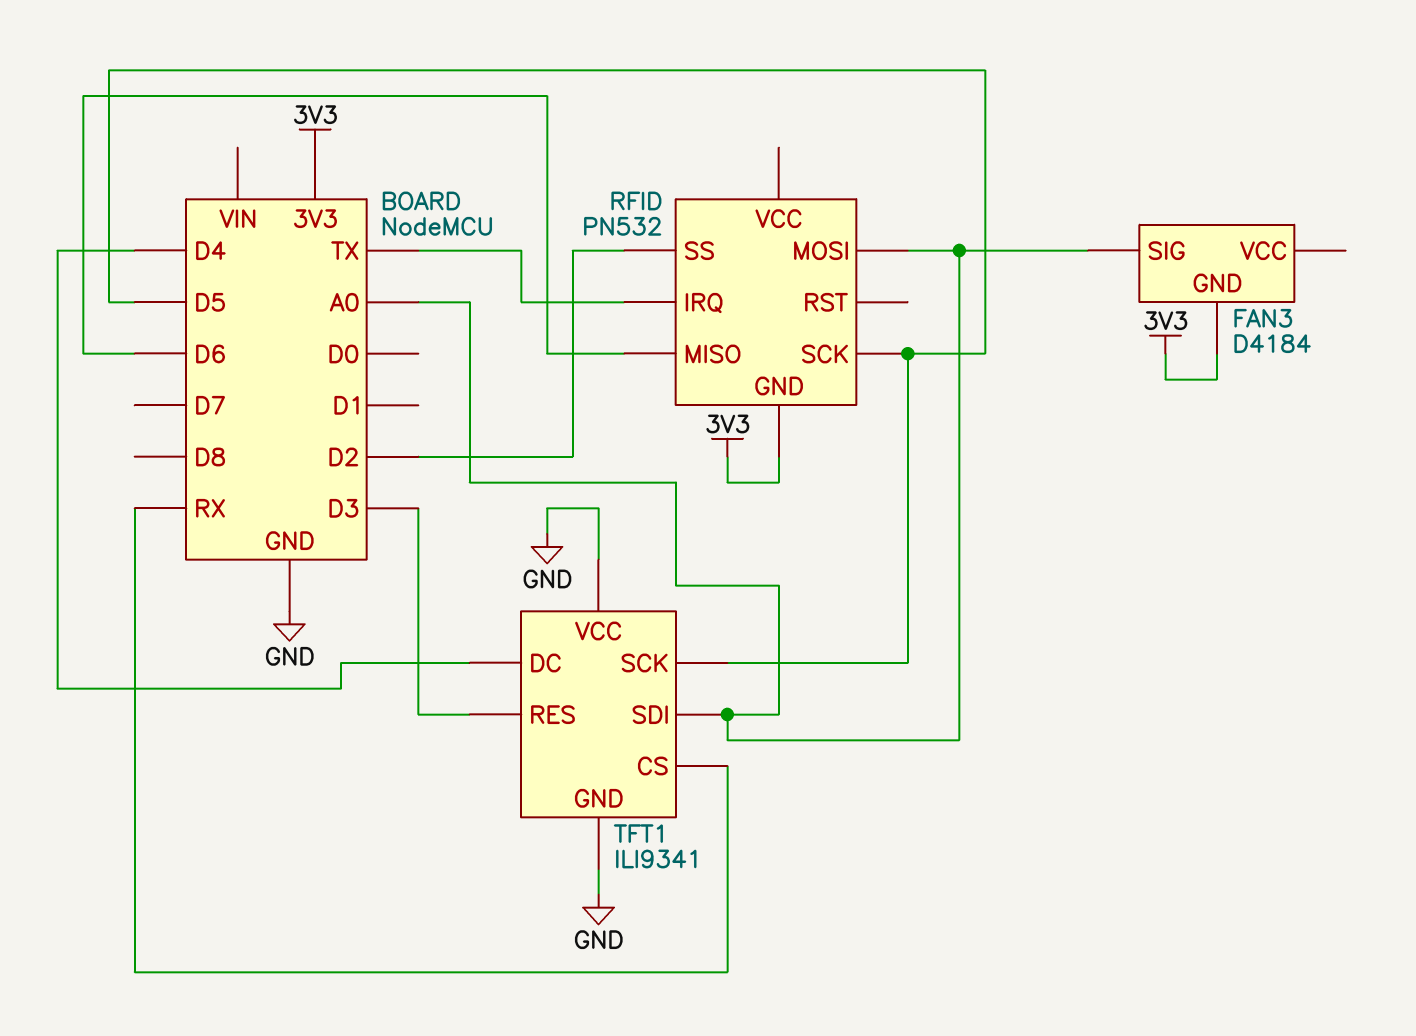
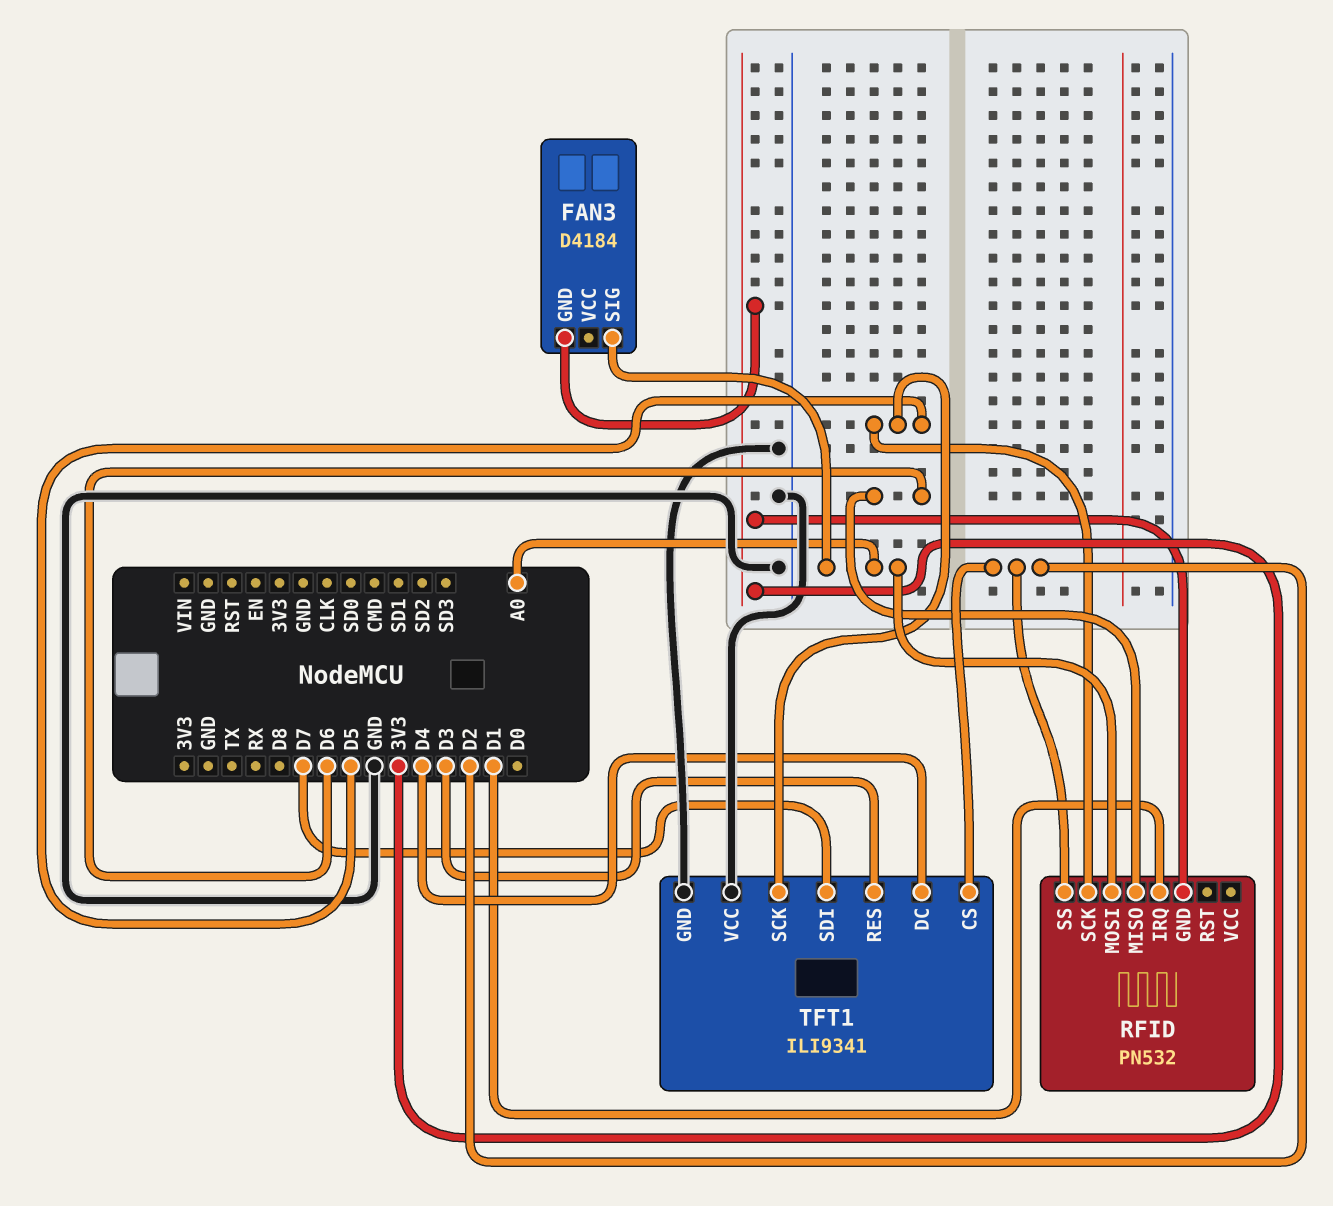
RFID pin IRQ: TX -> D1
TFT1 pin CS: RX -> D2
TFT1 pin SDI: A0 -> D7

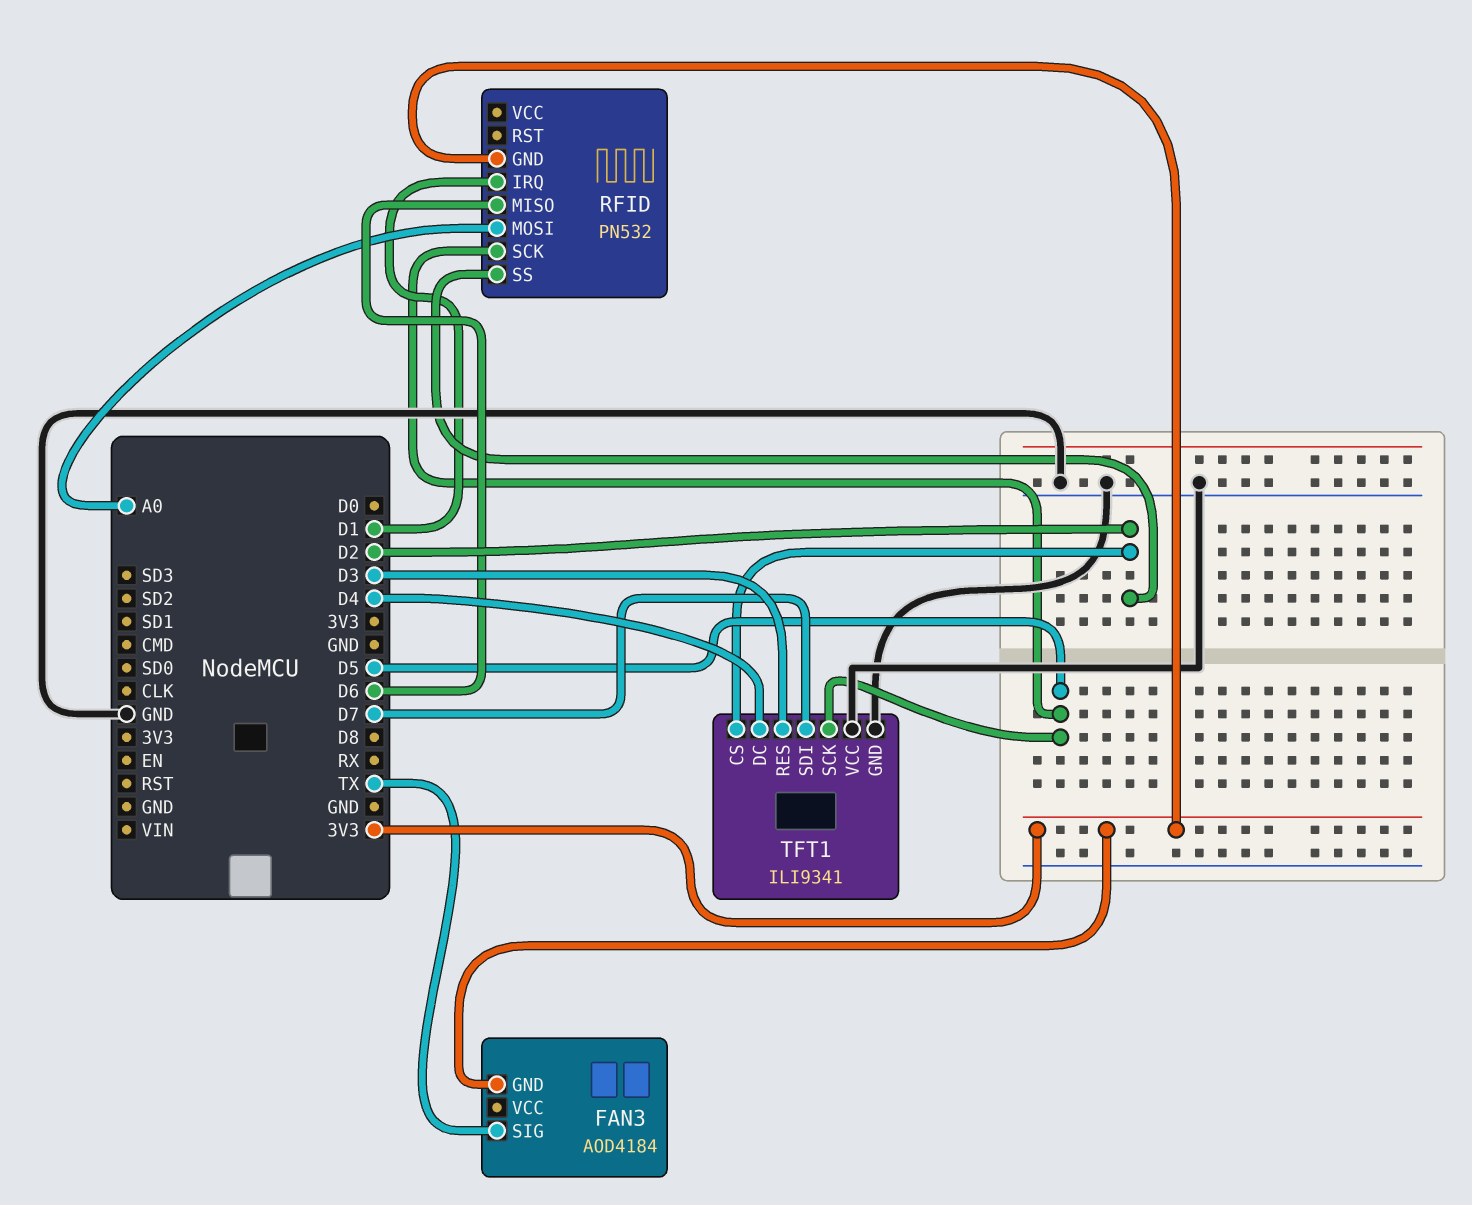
FAN3: D4184 -> AOD4184
FAN3 pin SIG: A0 -> TX

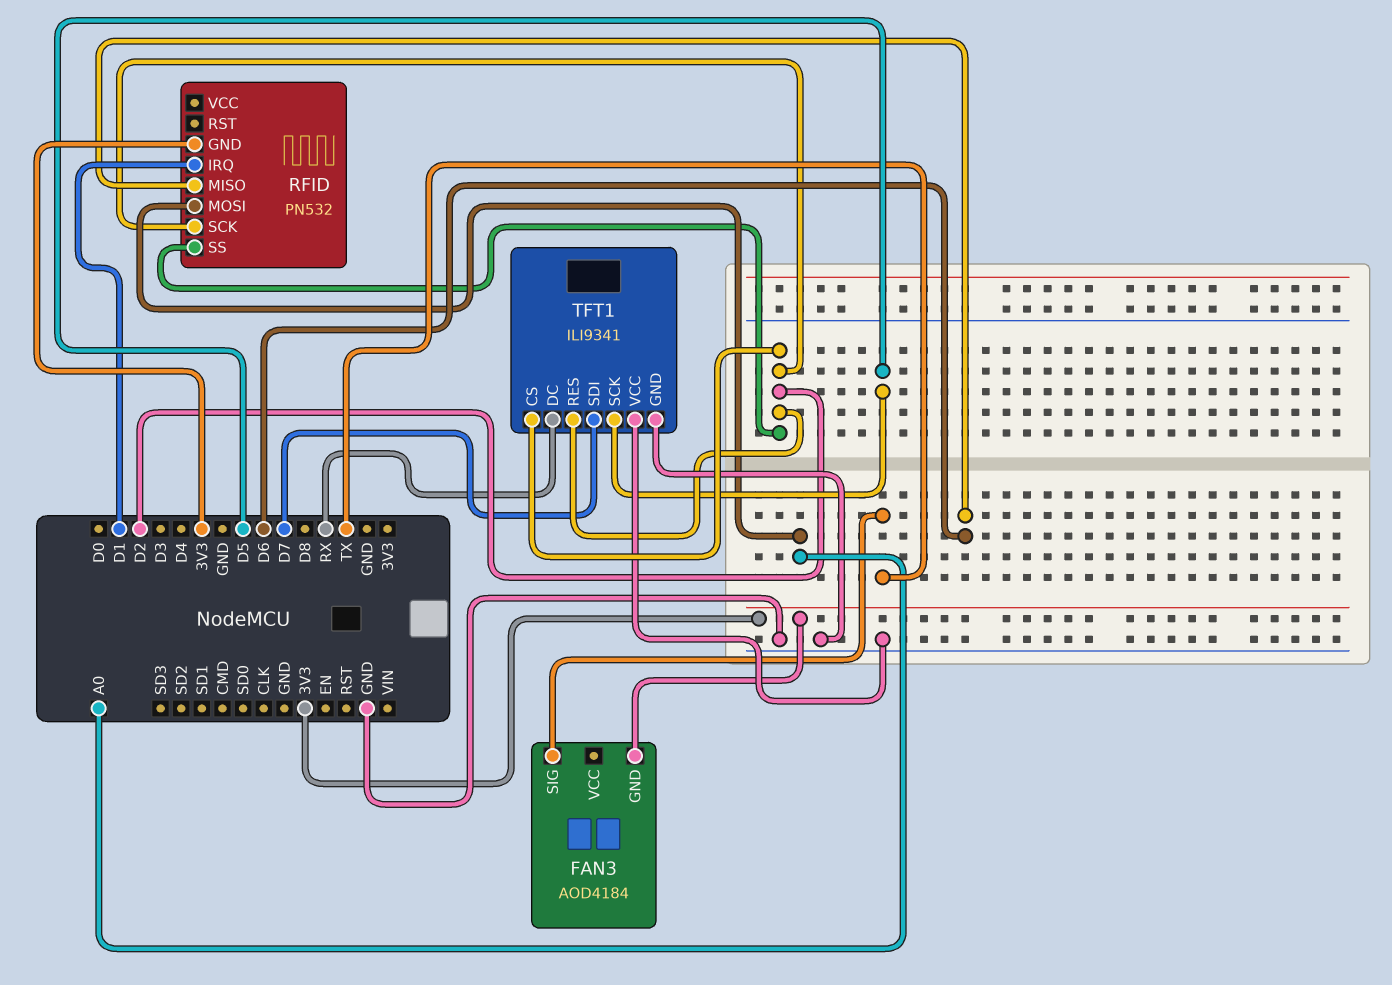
RFID pin SCK: D5 -> D2
TFT1 pin DC: D4 -> RX
TFT1 pin RES: D3 -> D2

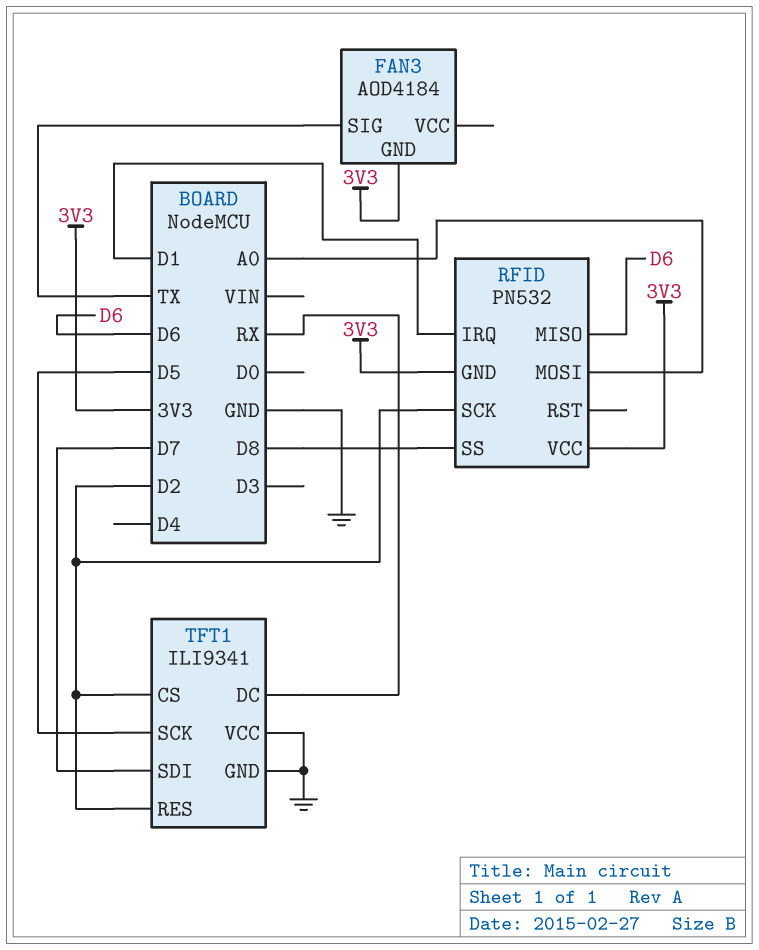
RFID pin SS: D2 -> D8
RFID pin VCC: none -> 3V3

